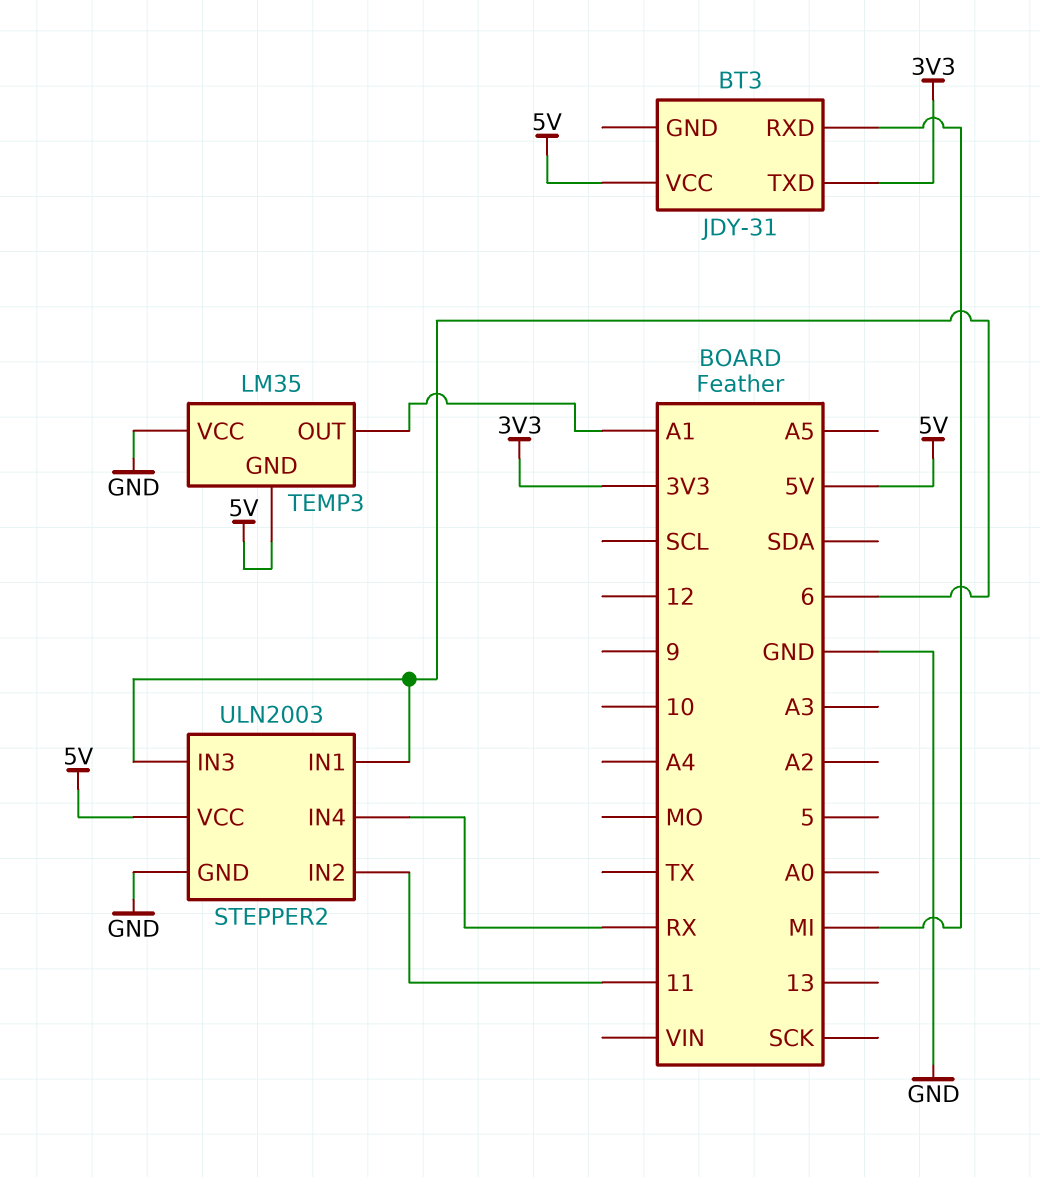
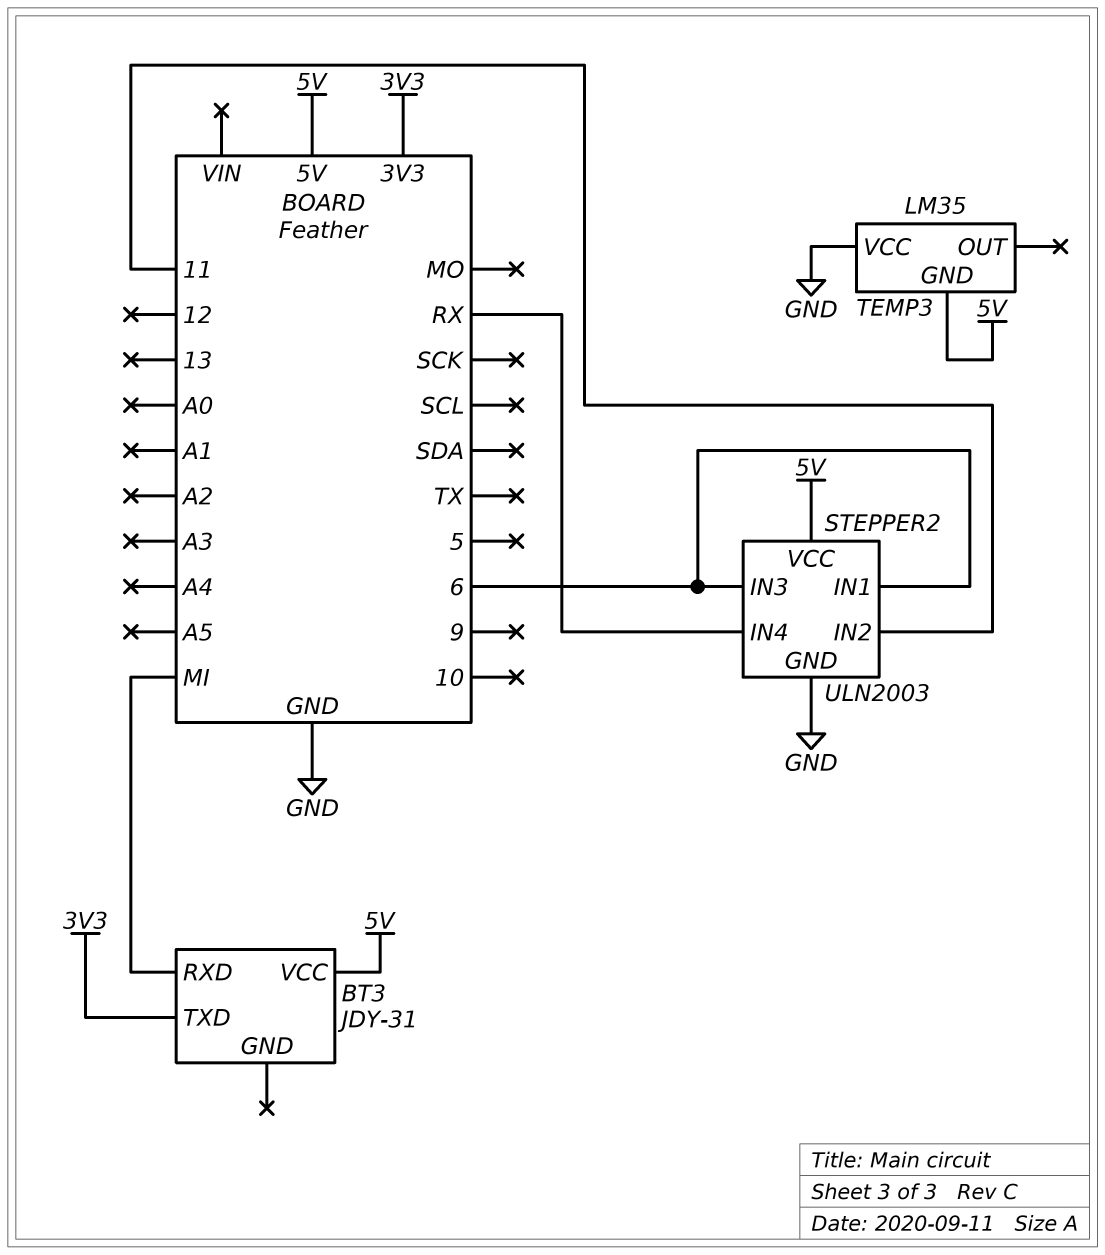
TEMP3 pin OUT: A1 -> none

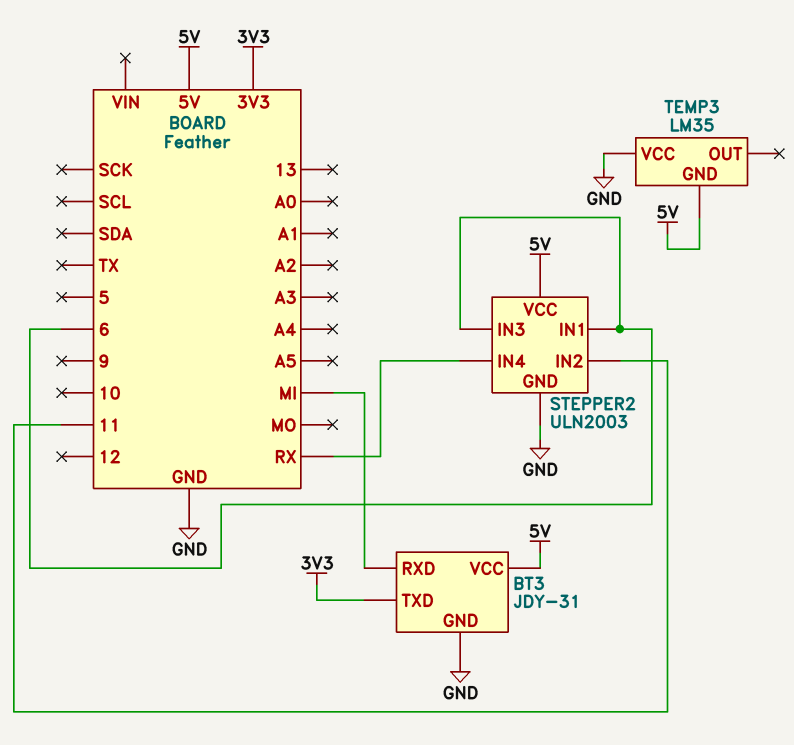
BT3 pin GND: none -> GND

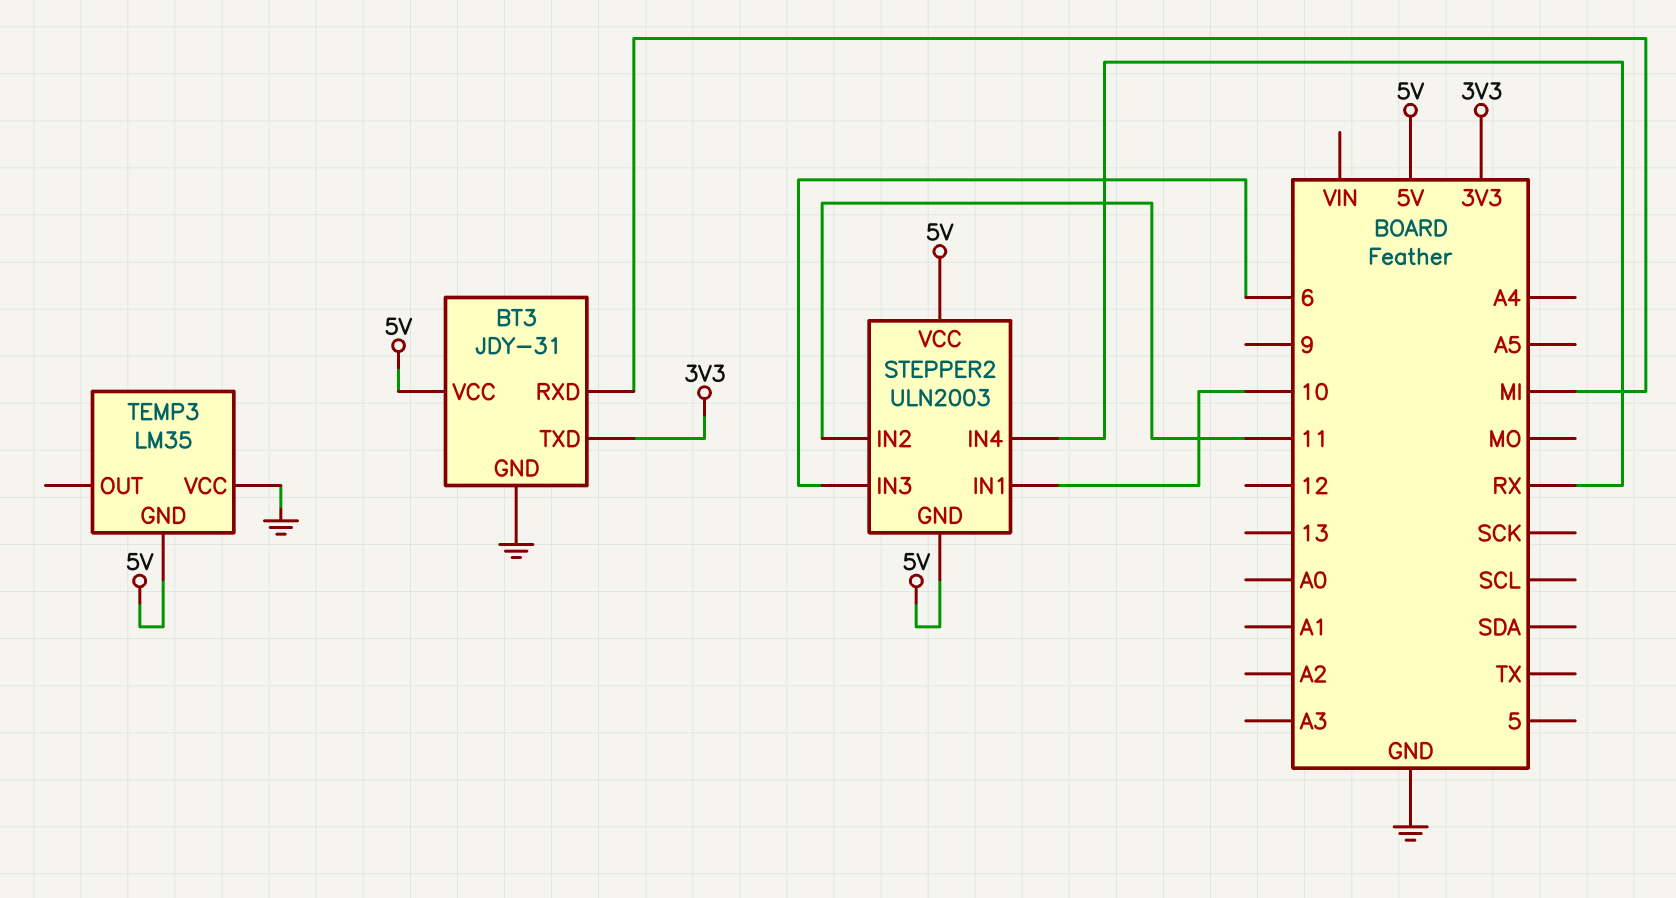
STEPPER2 pin GND: GND -> 5V
STEPPER2 pin IN1: 6 -> 10

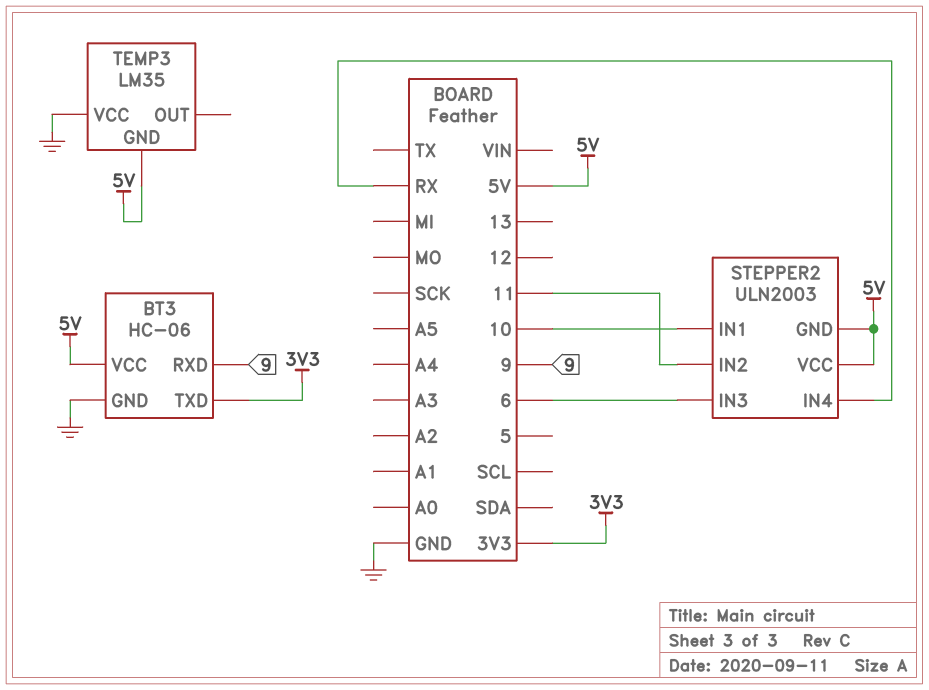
BT3: JDY-31 -> HC-06
BT3 pin RXD: MI -> 9

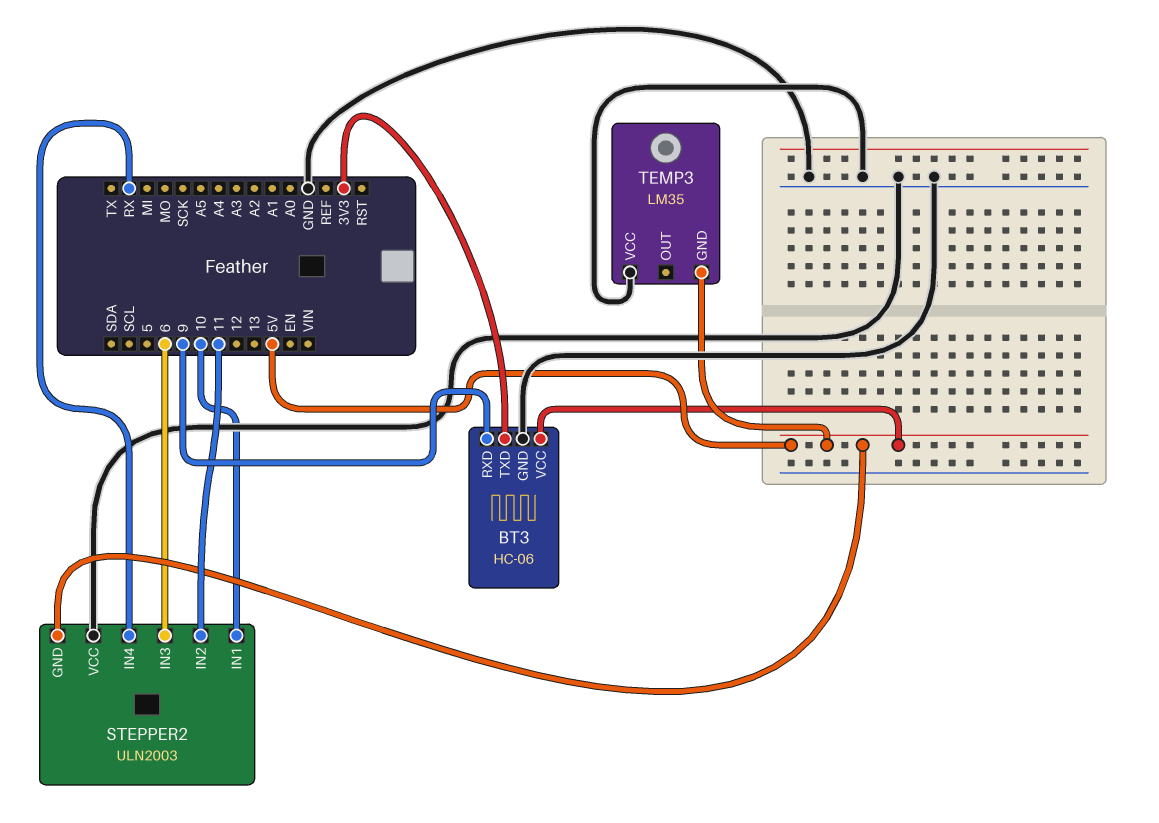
STEPPER2 pin VCC: 5V -> GND

